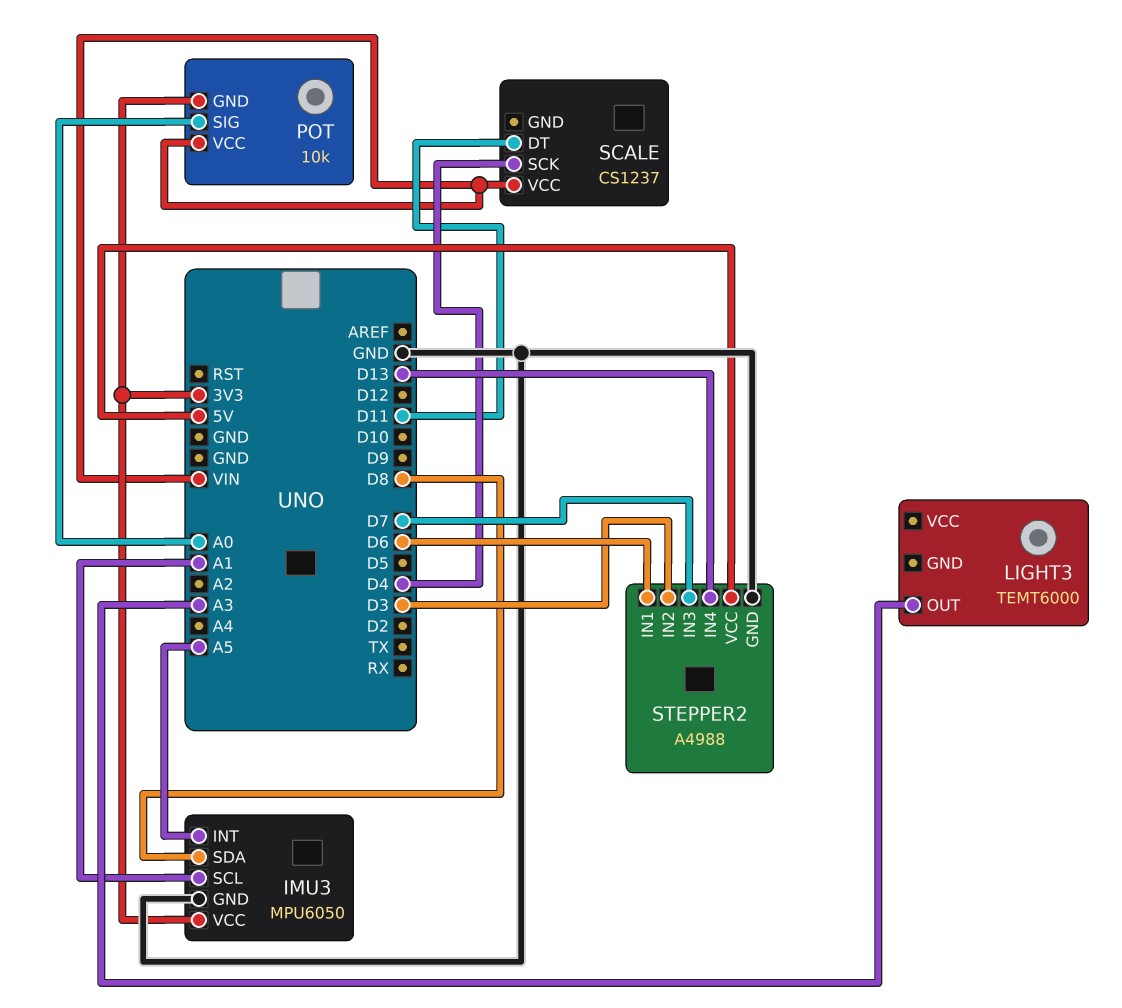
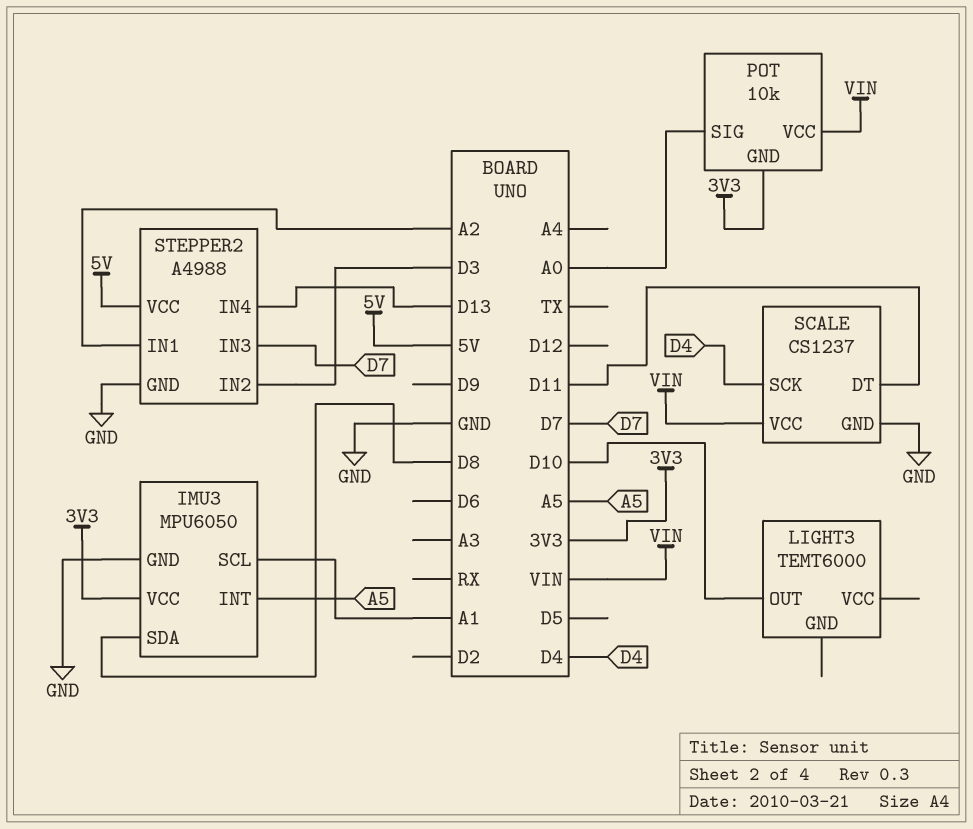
LIGHT3 pin OUT: A3 -> D10
SCALE pin GND: none -> GND
STEPPER2 pin IN1: D6 -> A2

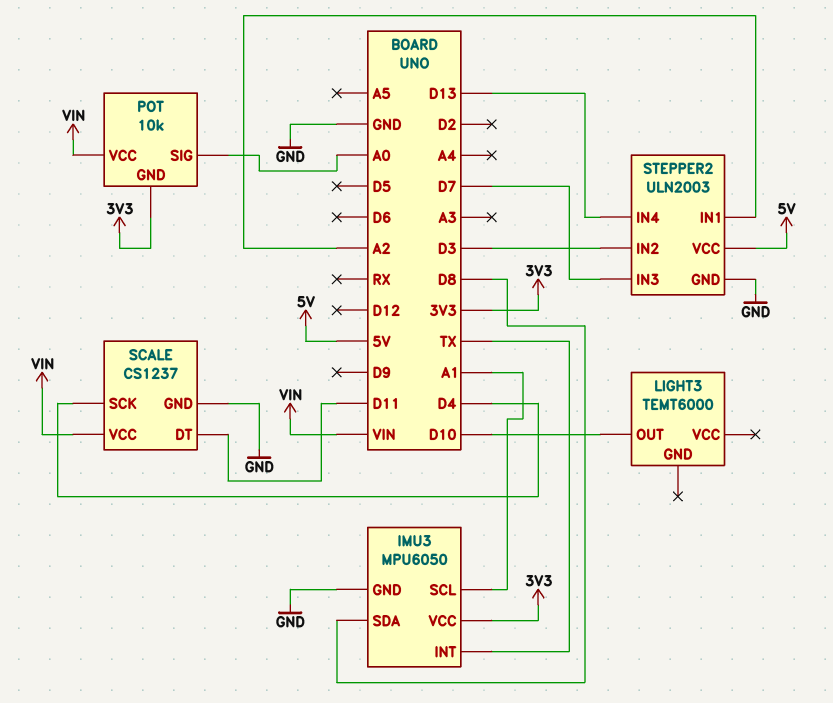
IMU3 pin INT: A5 -> TX
STEPPER2: A4988 -> ULN2003

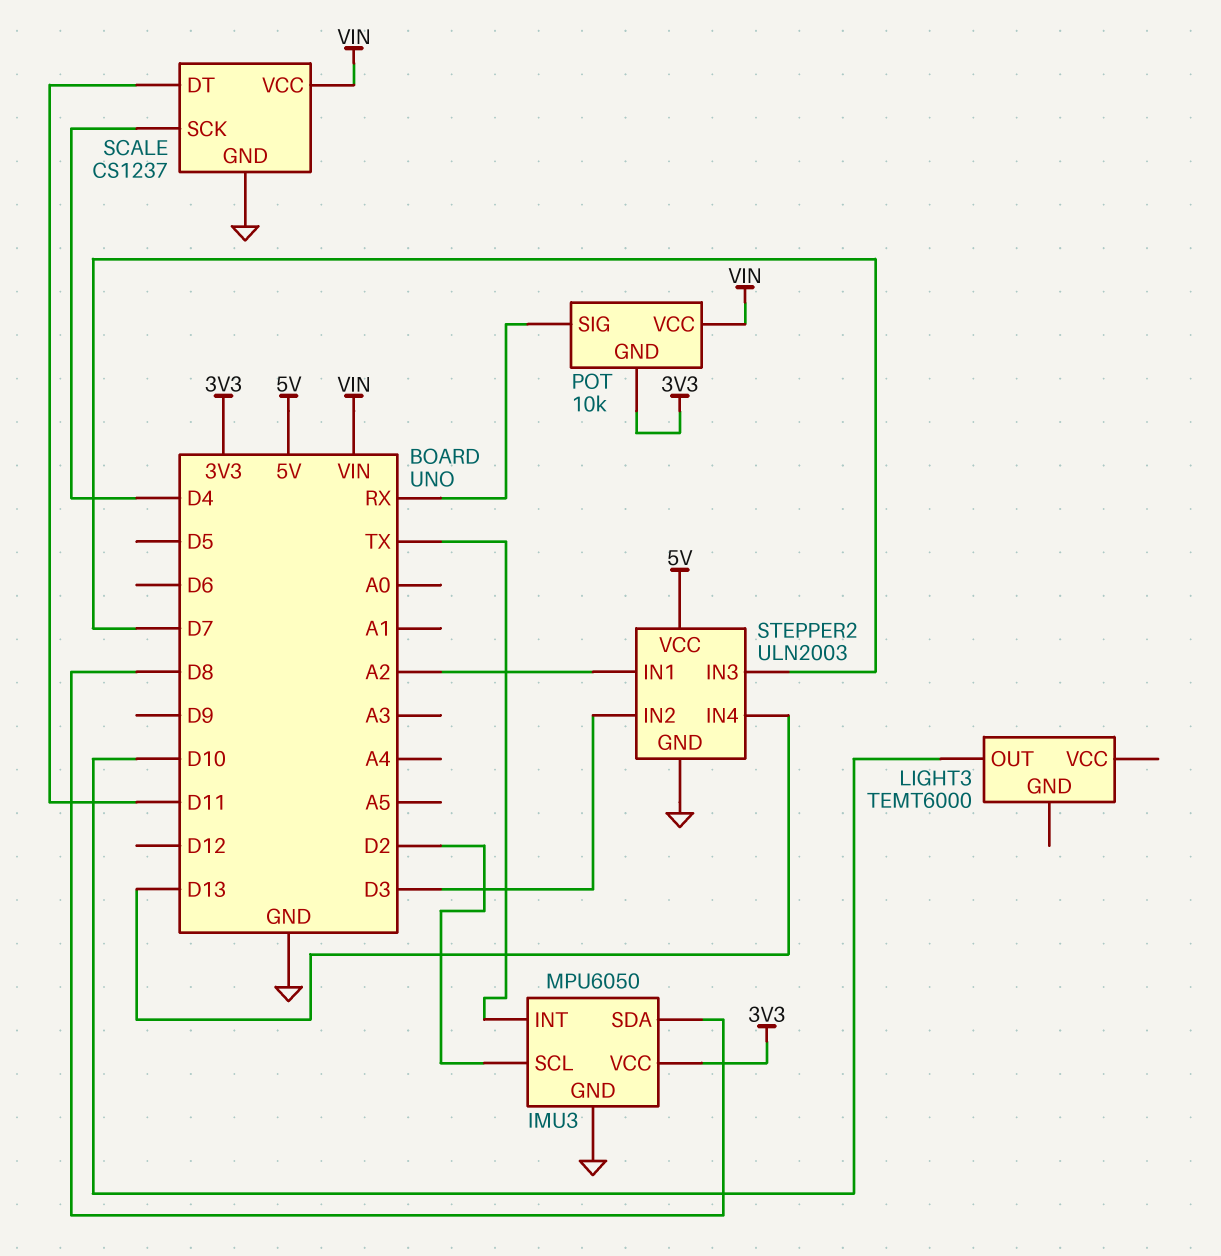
IMU3 pin SCL: A1 -> D2
POT pin SIG: A0 -> RX

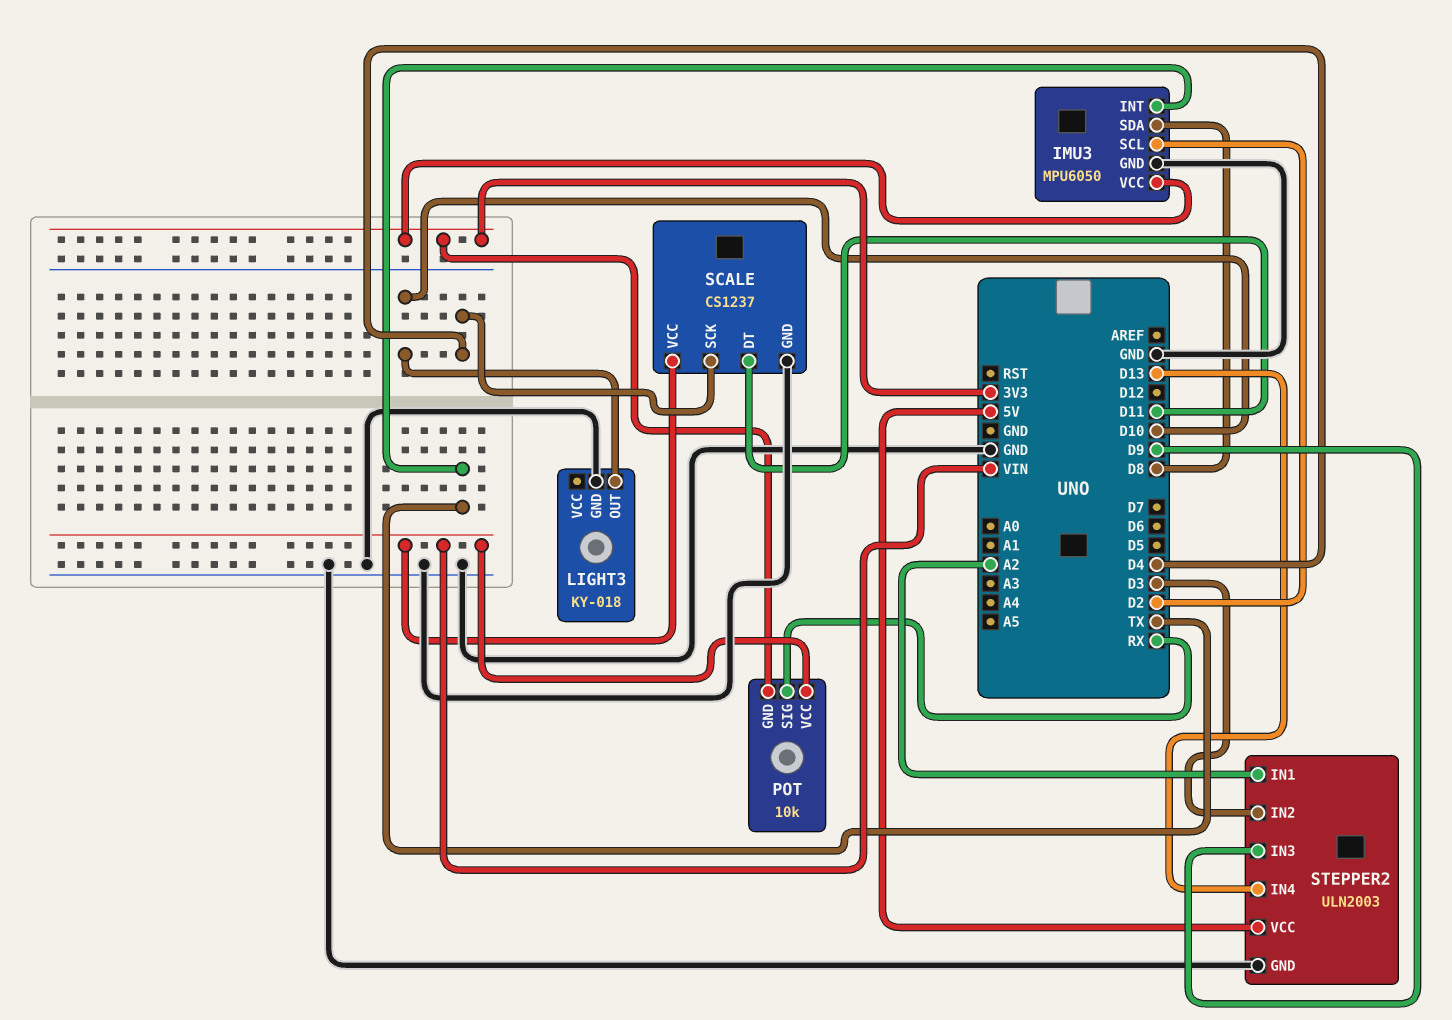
LIGHT3: TEMT6000 -> KY-018
LIGHT3 pin GND: none -> GND
STEPPER2 pin IN3: D7 -> D9

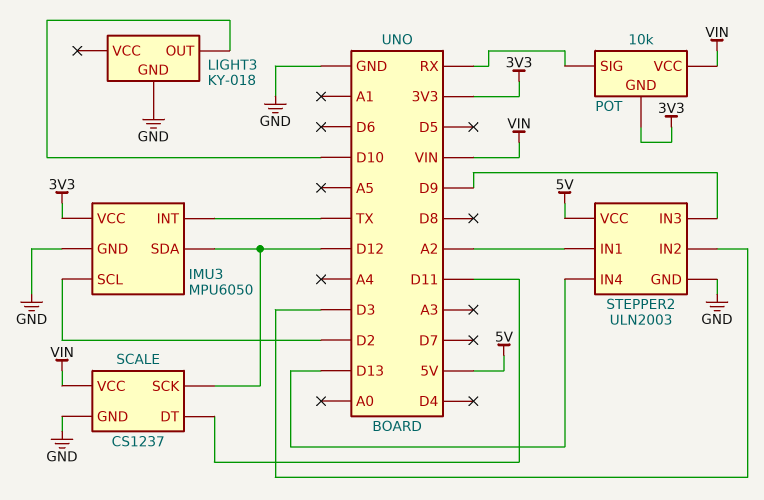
IMU3 pin SDA: D8 -> D12
SCALE pin SCK: D4 -> D12

